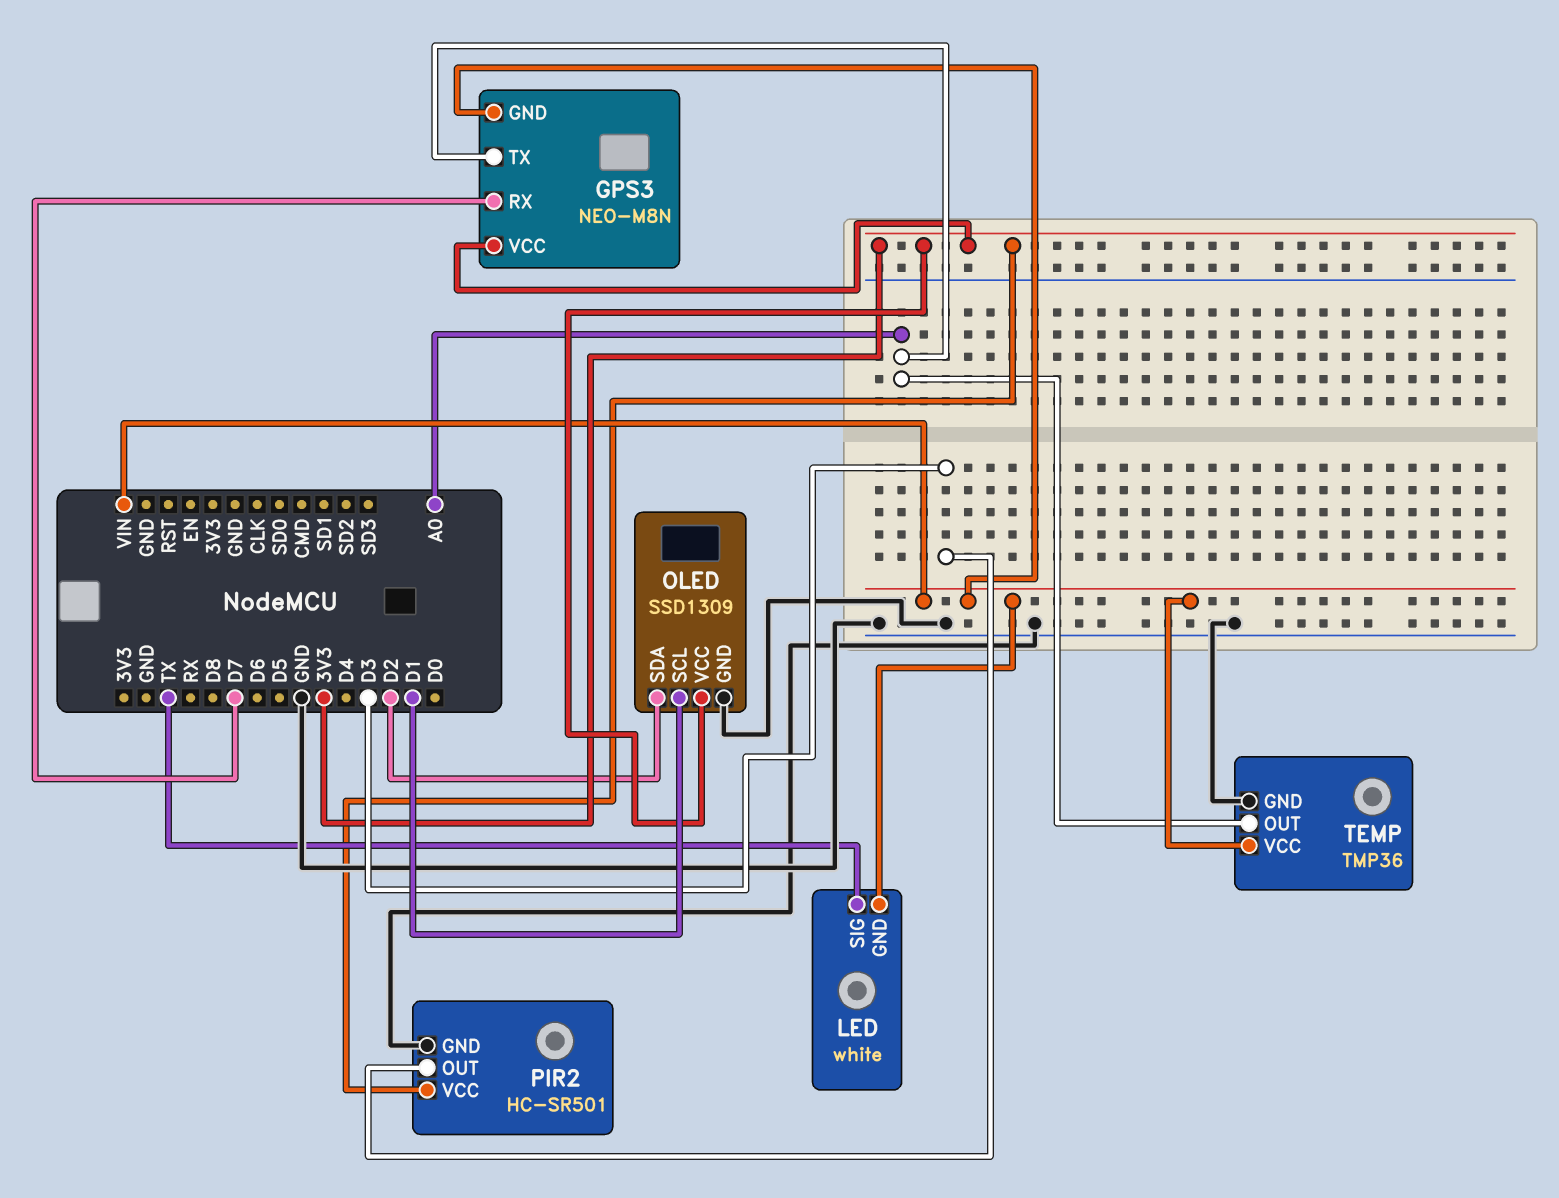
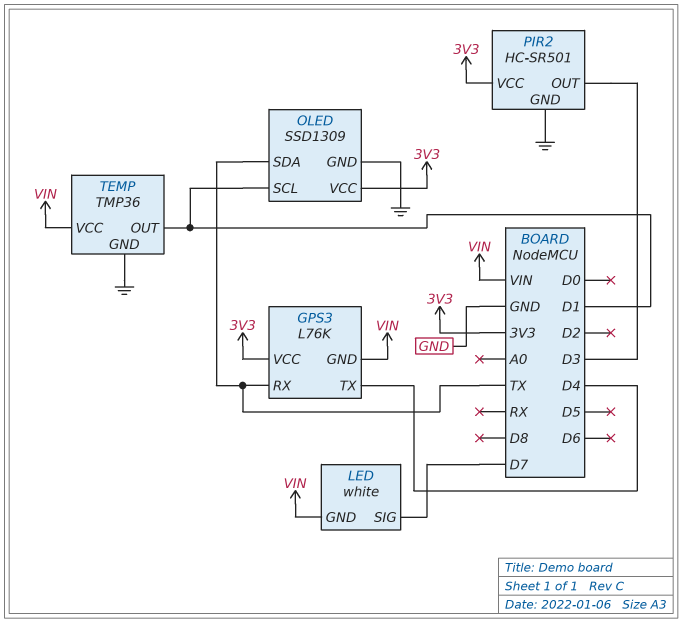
GPS3: NEO-M8N -> L76K
GPS3 pin RX: D7 -> TX
GPS3 pin TX: A0 -> D4
LED pin SIG: TX -> D7
OLED pin SDA: D2 -> TX
TEMP pin OUT: A0 -> D1

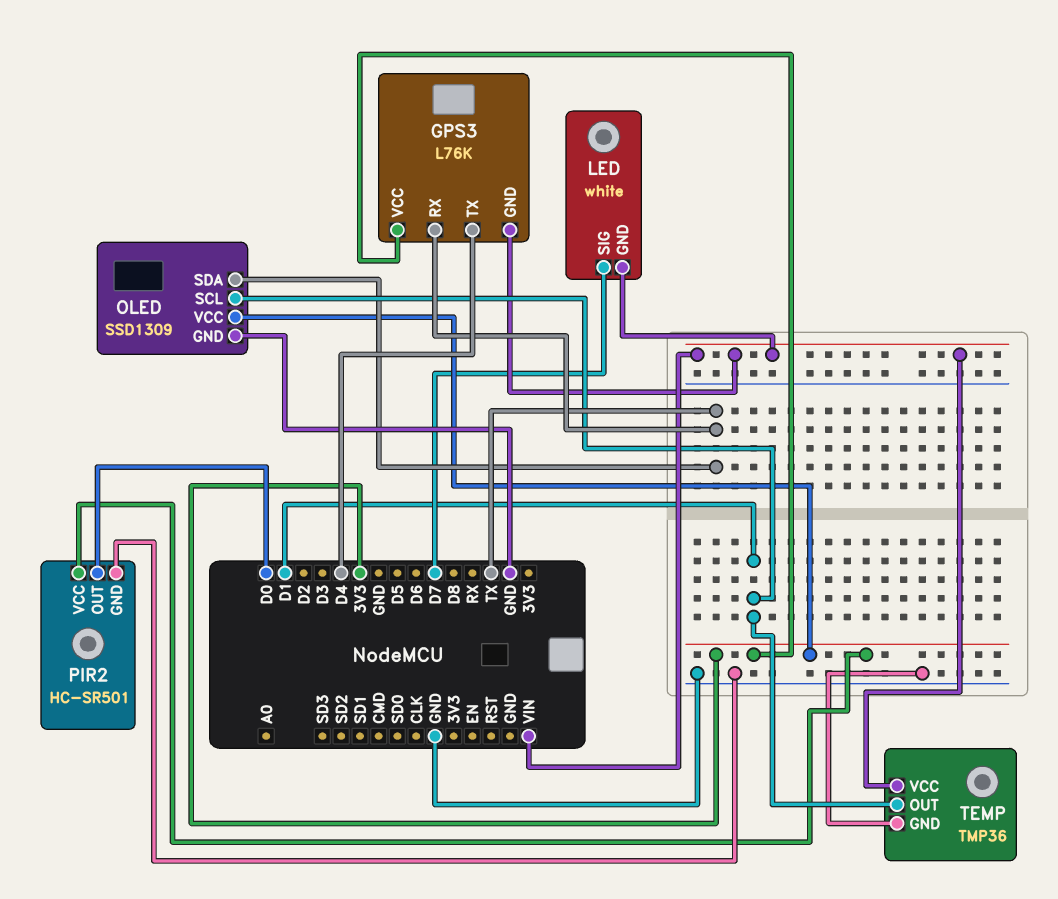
PIR2 pin OUT: D3 -> D0

